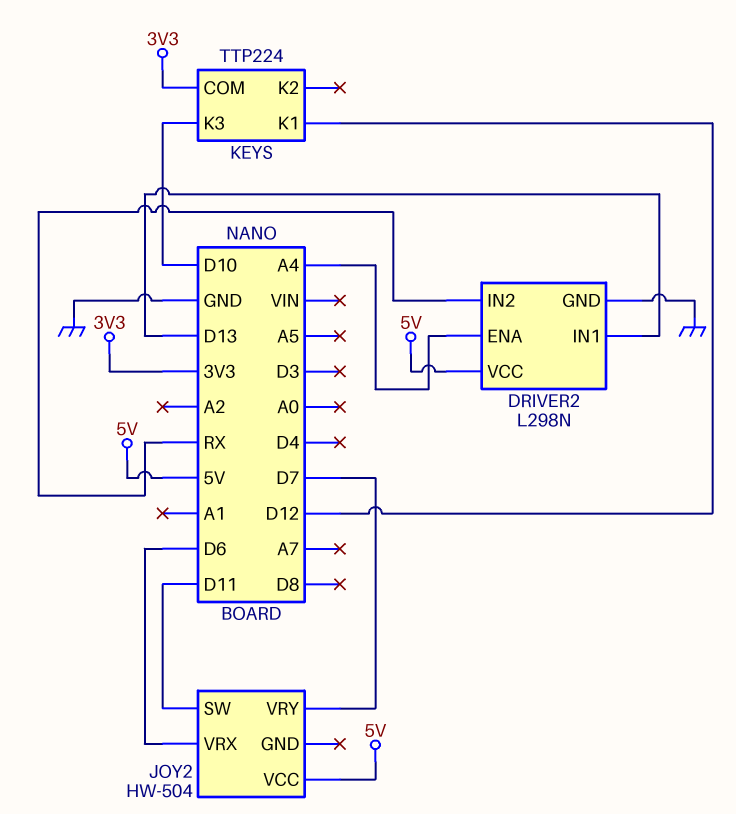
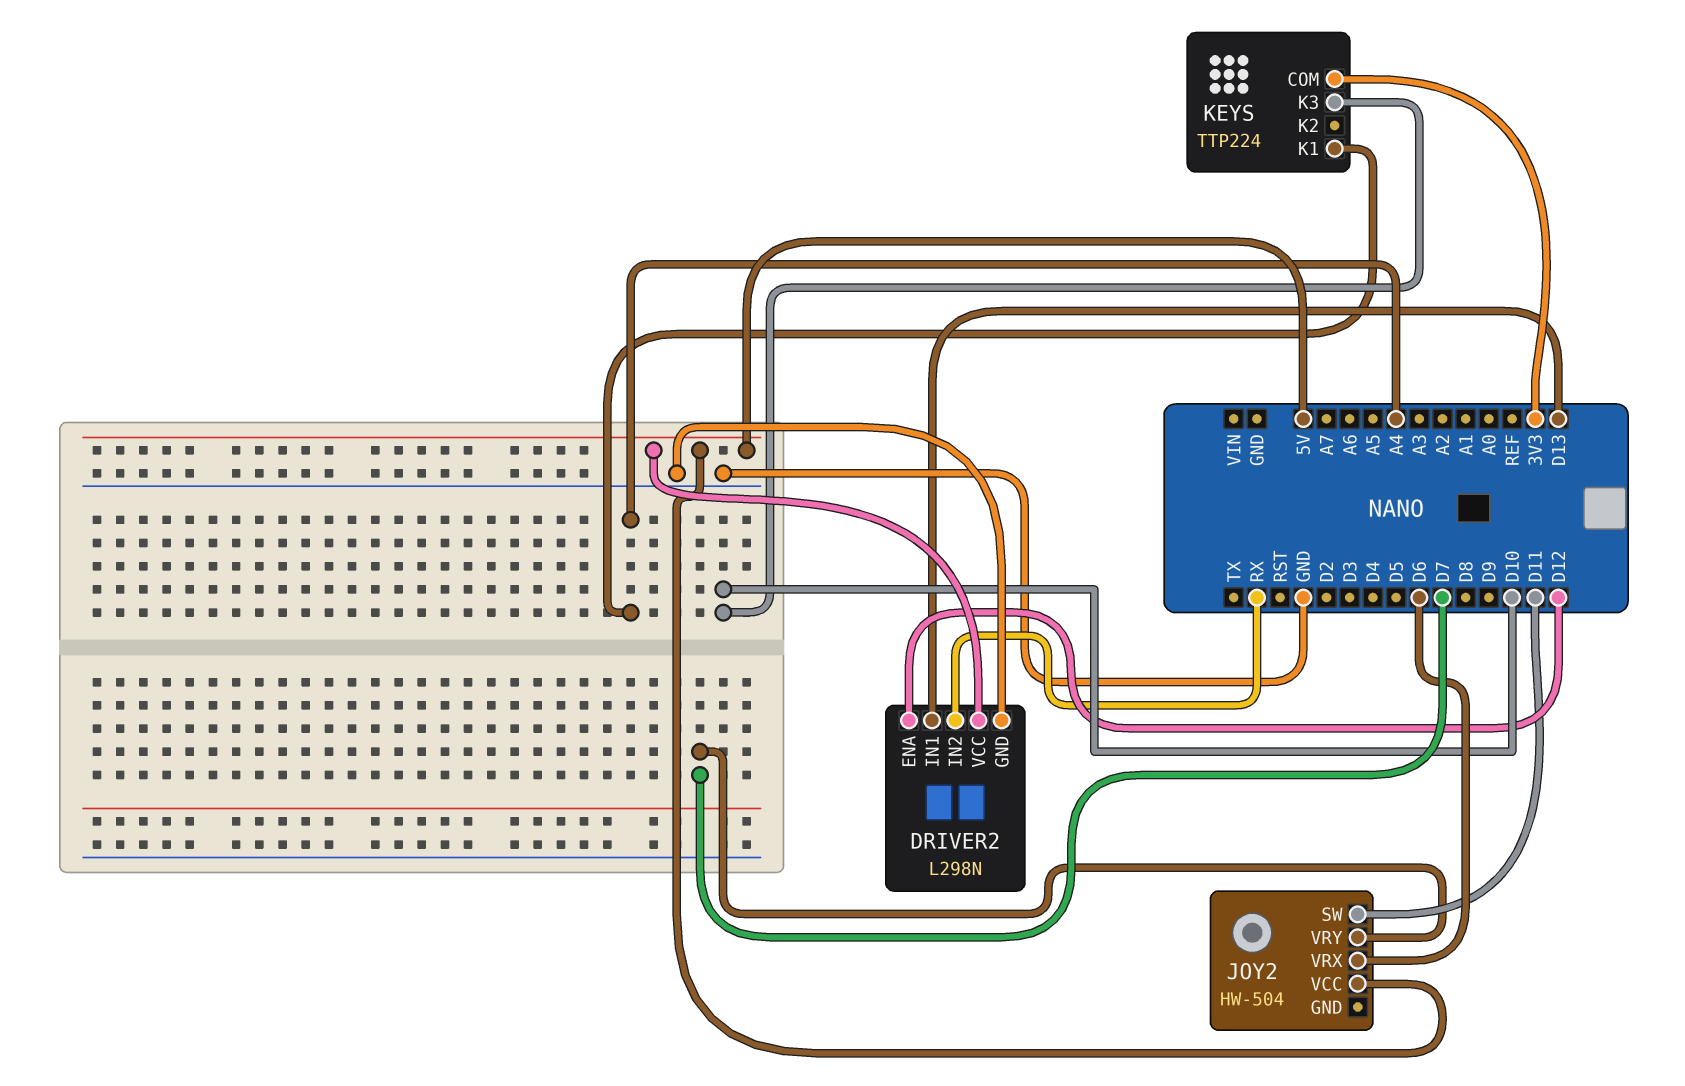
DRIVER2 pin ENA: A4 -> D12
KEYS pin K1: D12 -> A4

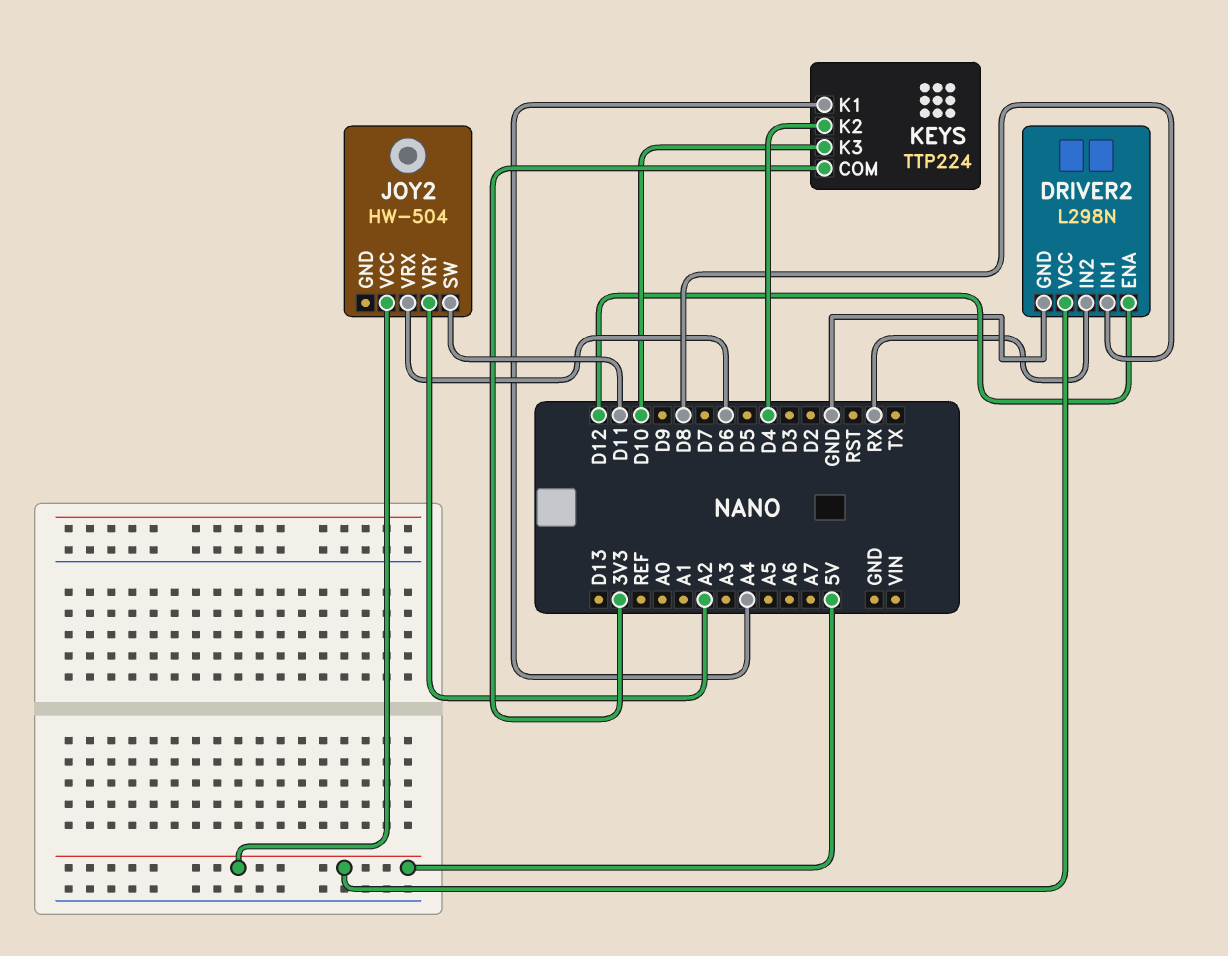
DRIVER2 pin IN1: D13 -> D8
JOY2 pin VRY: D7 -> A2
KEYS pin K2: none -> D4

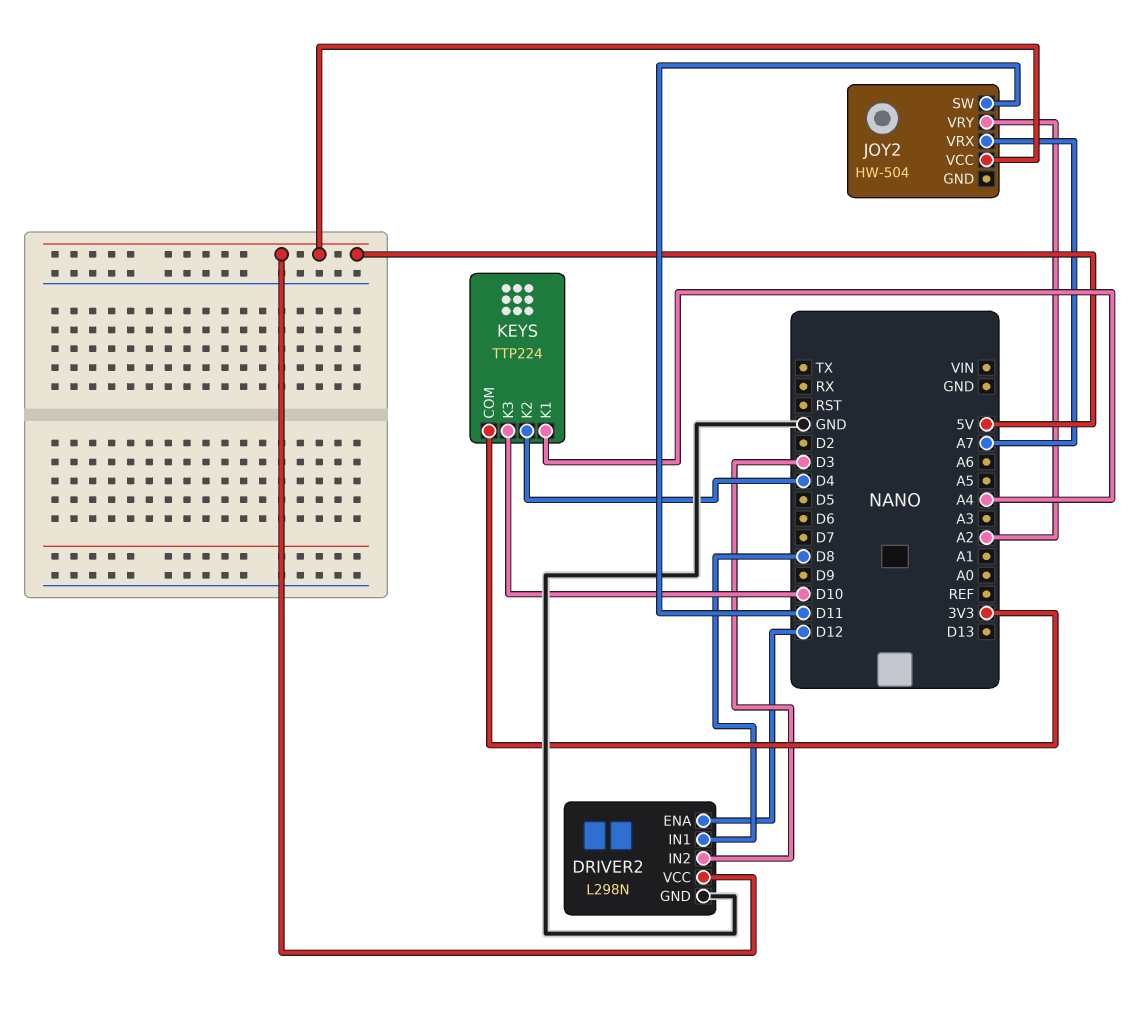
DRIVER2 pin IN2: RX -> D3
JOY2 pin VRX: D6 -> A7

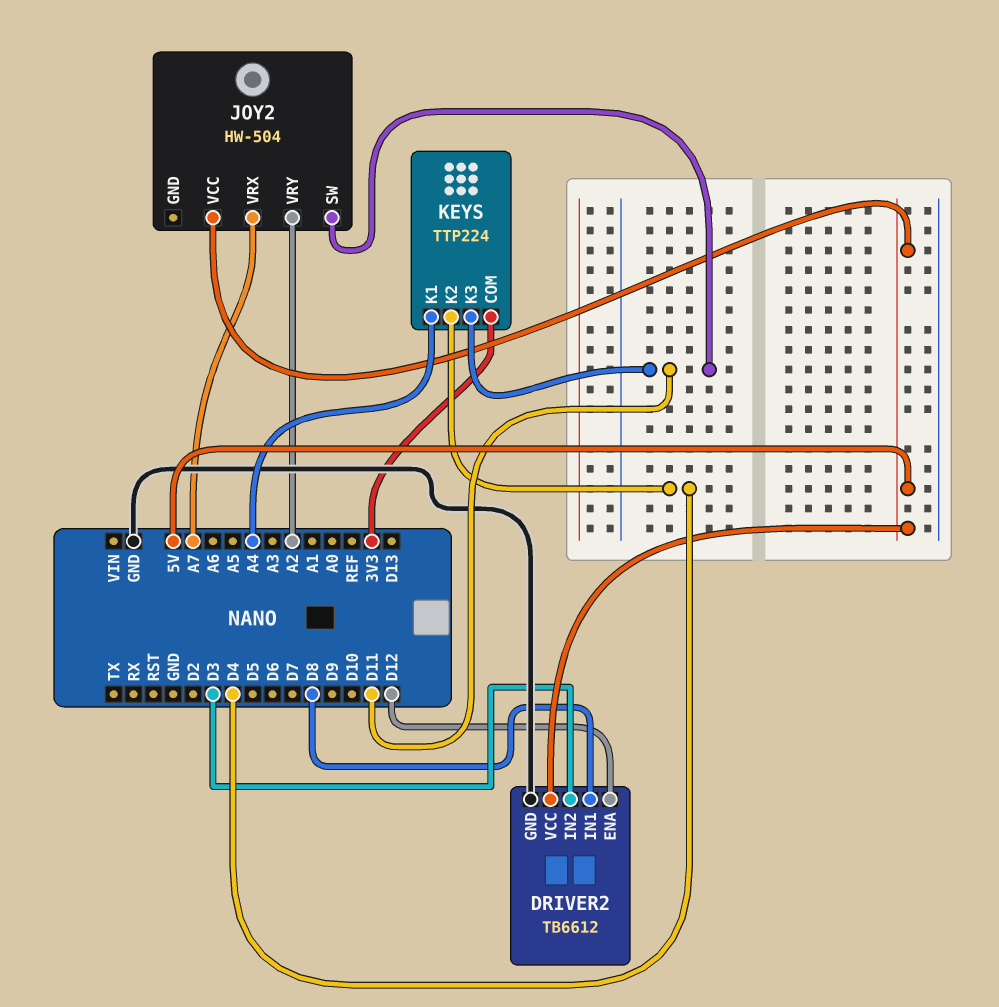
DRIVER2: L298N -> TB6612
KEYS pin K3: D10 -> D11

